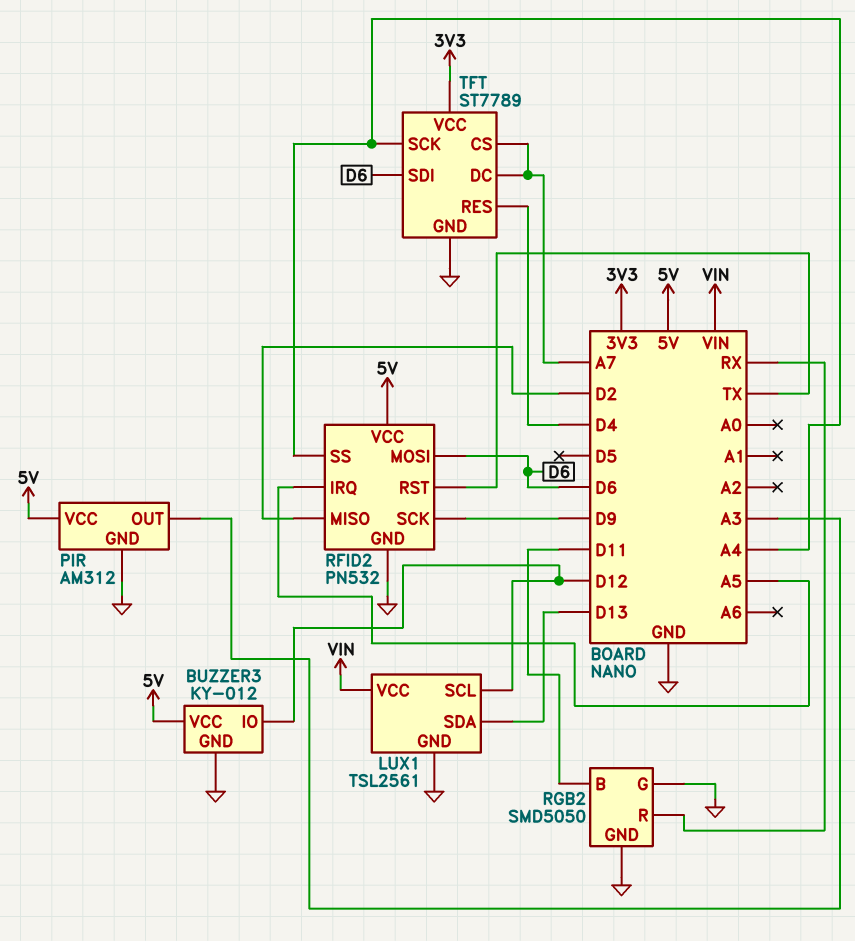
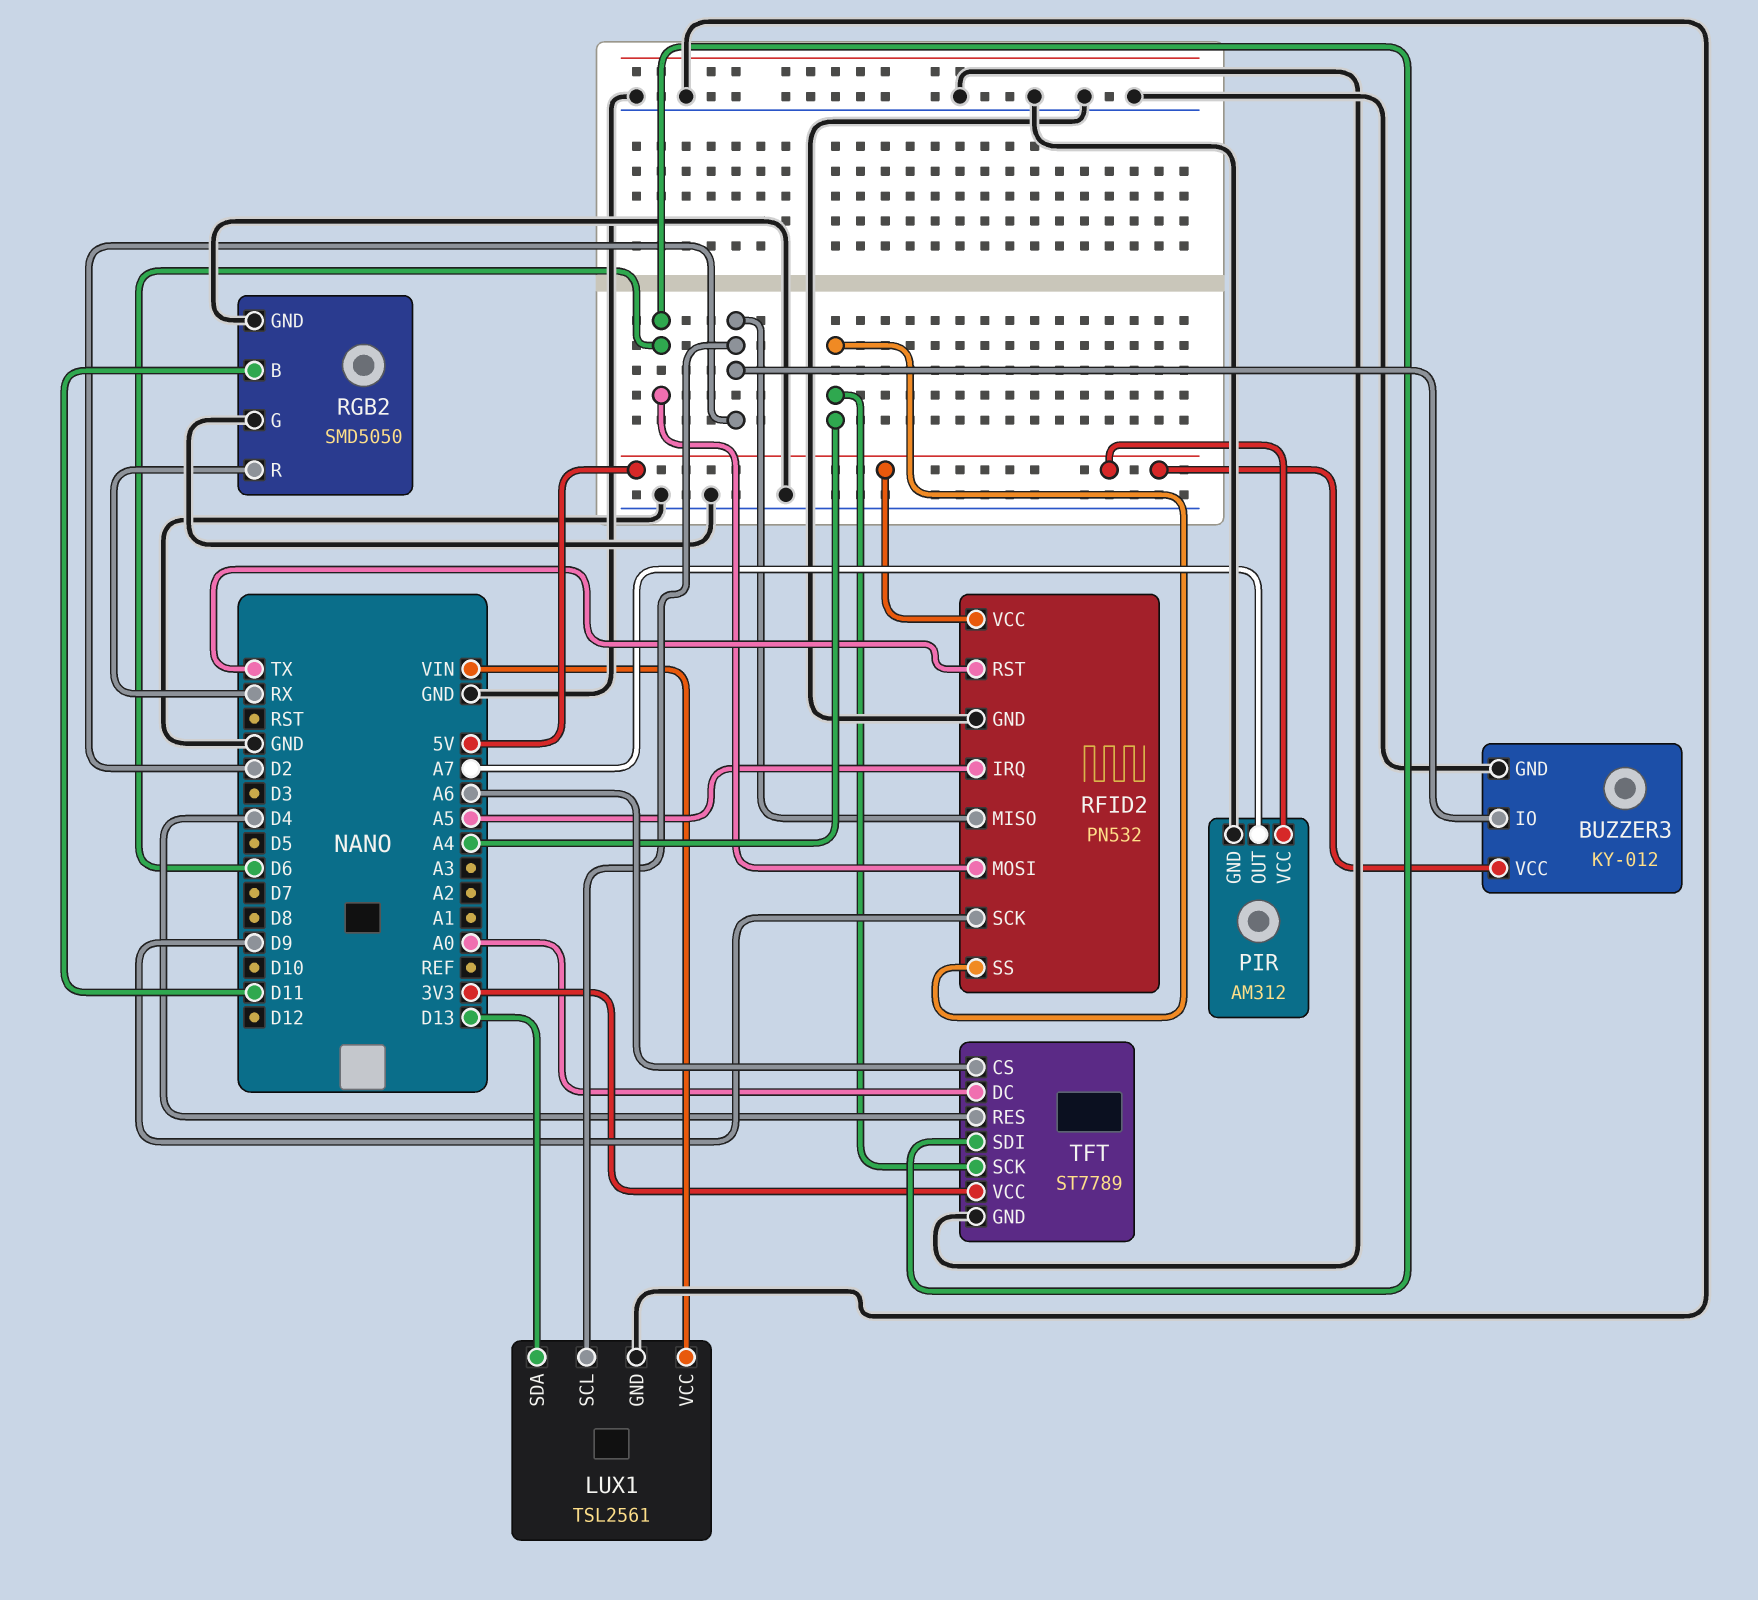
BUZZER3 pin IO: D12 -> D2
LUX1 pin SCL: D12 -> D2
PIR pin OUT: A3 -> A7
TFT pin CS: A7 -> A6
TFT pin DC: A7 -> A0

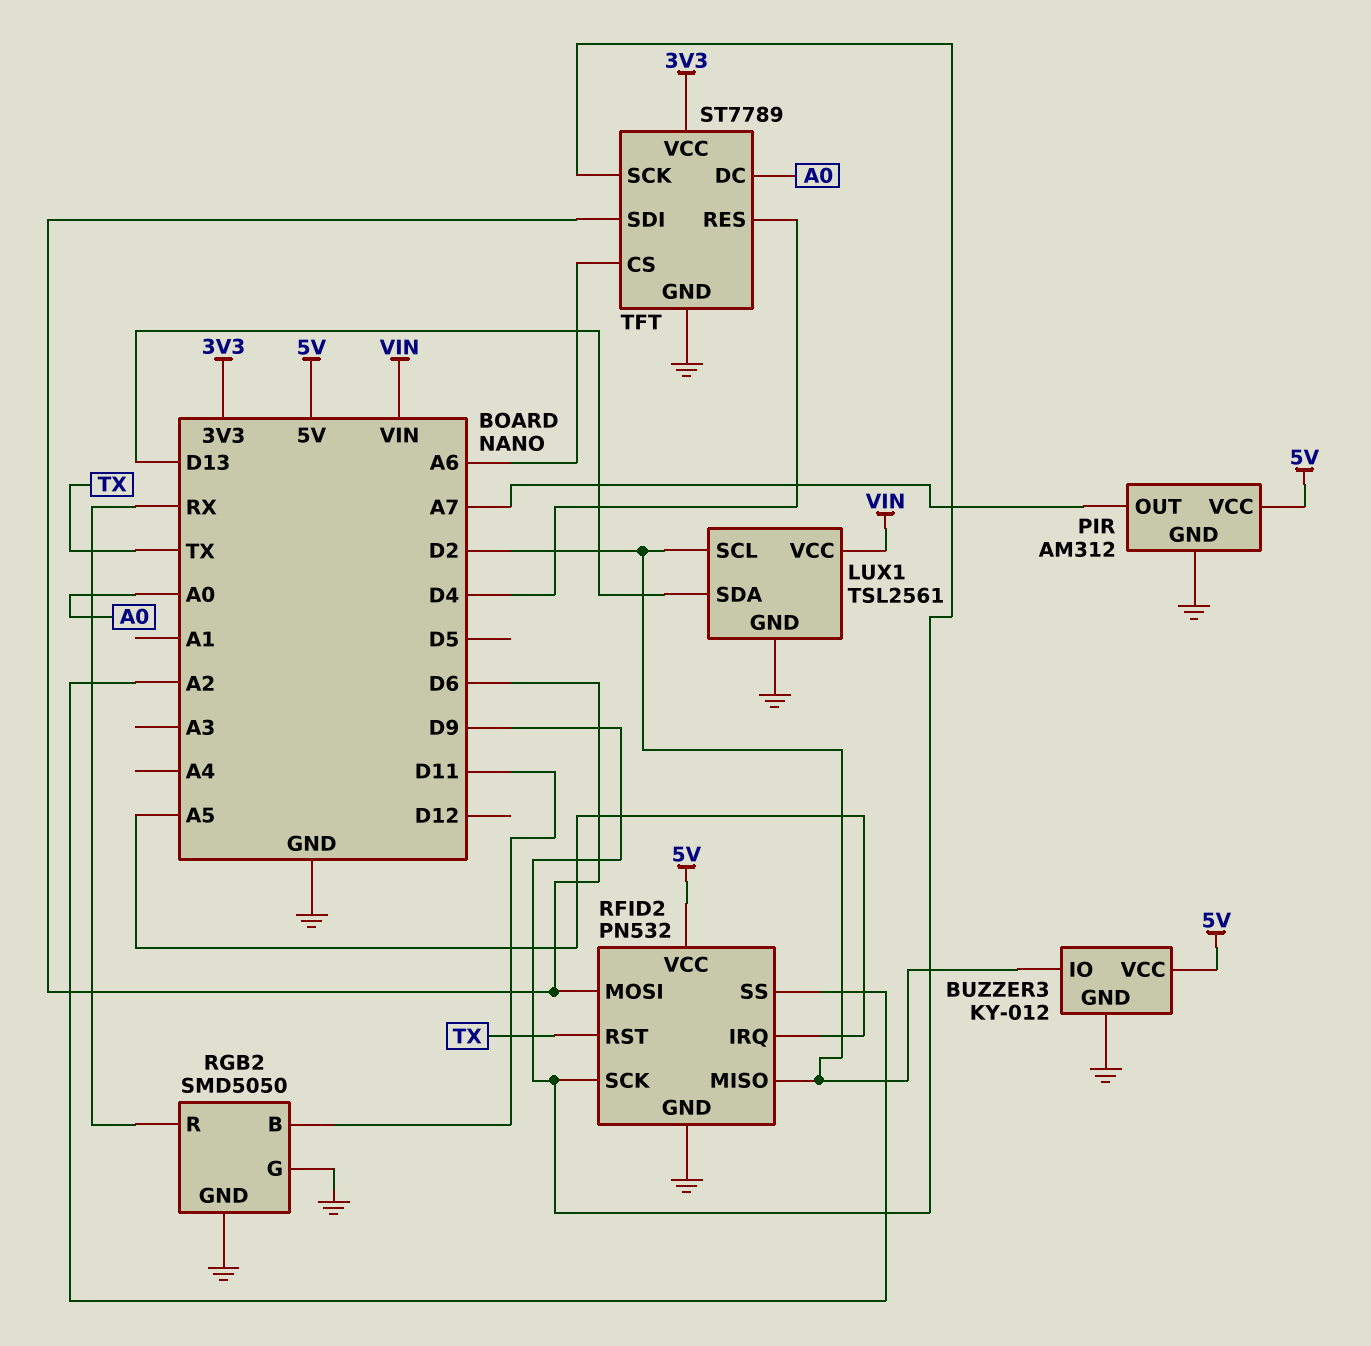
RFID2 pin SS: A4 -> A2
TFT pin SCK: A4 -> D9

